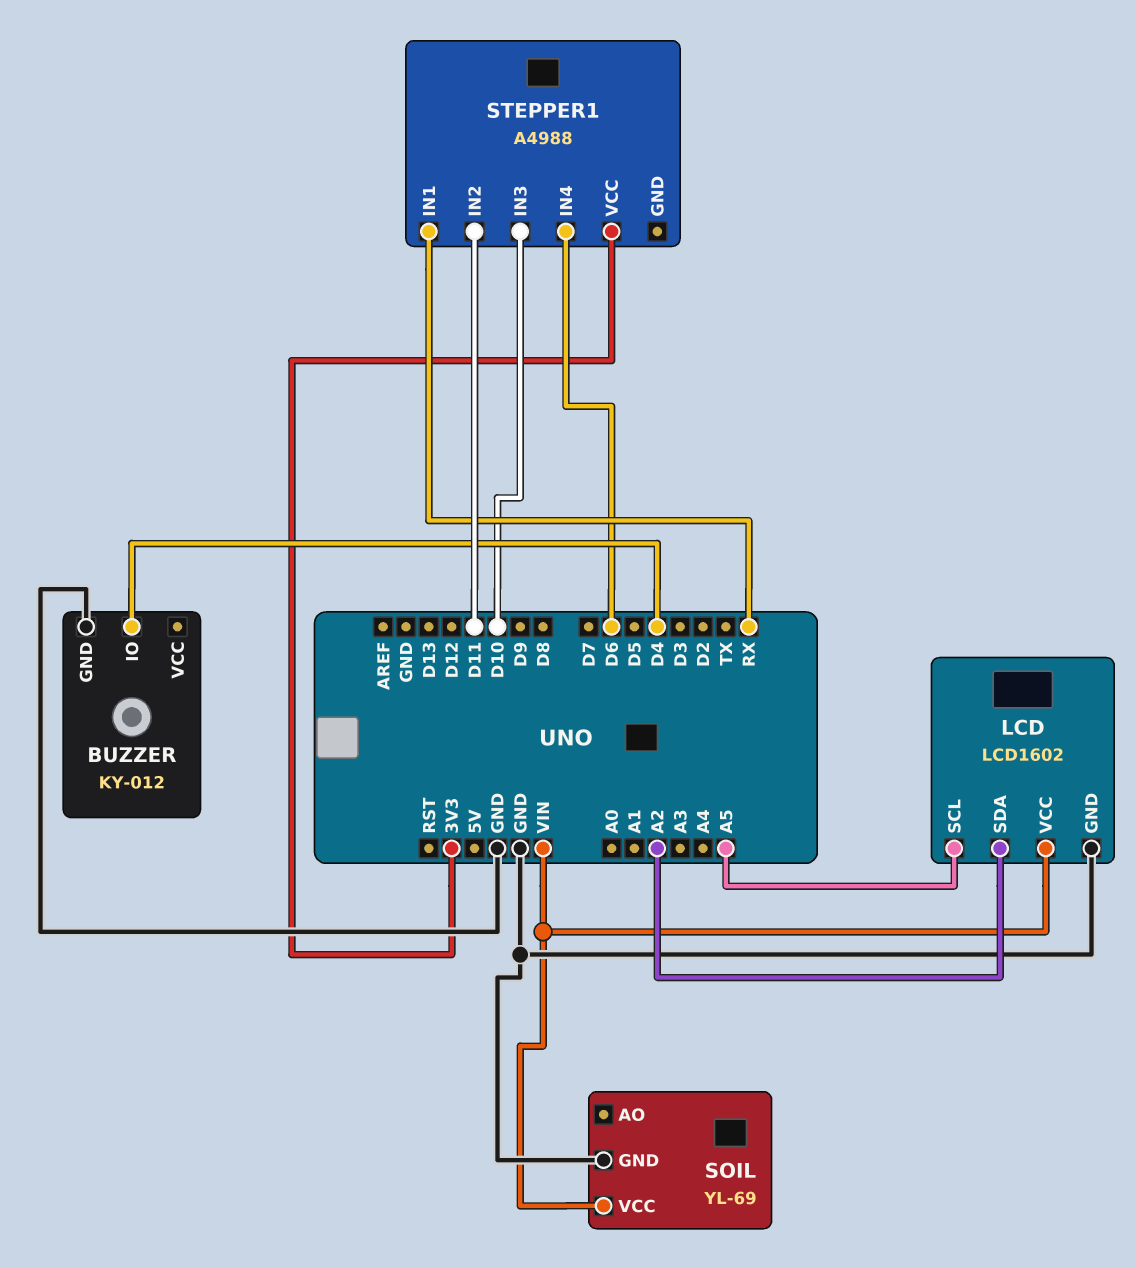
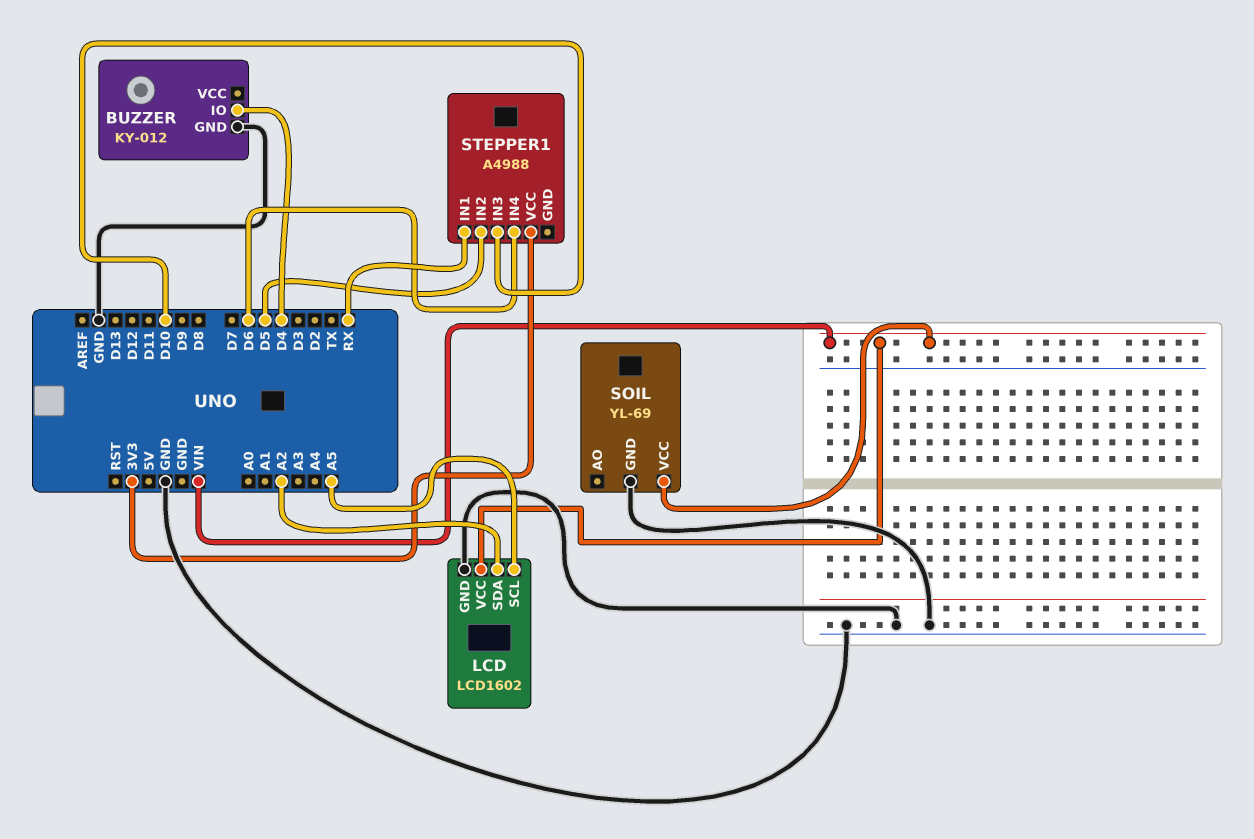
STEPPER1 pin IN2: D11 -> D5

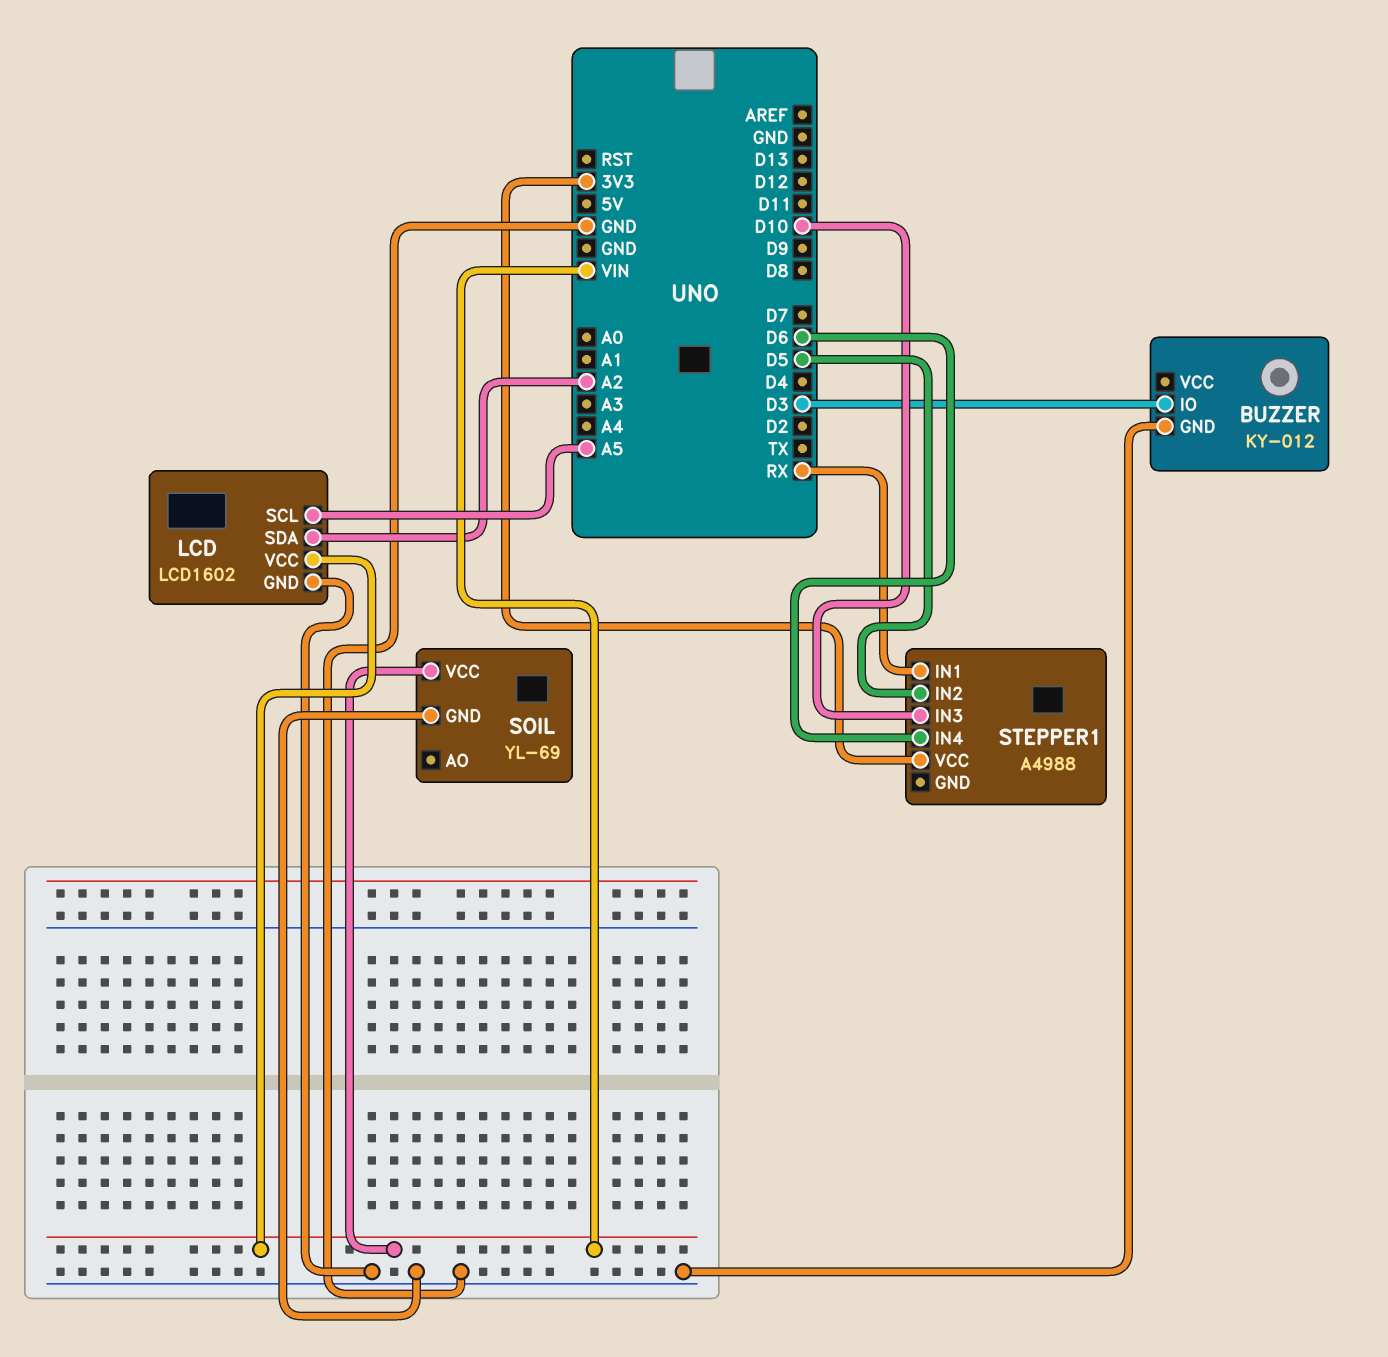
BUZZER pin IO: D4 -> D3

